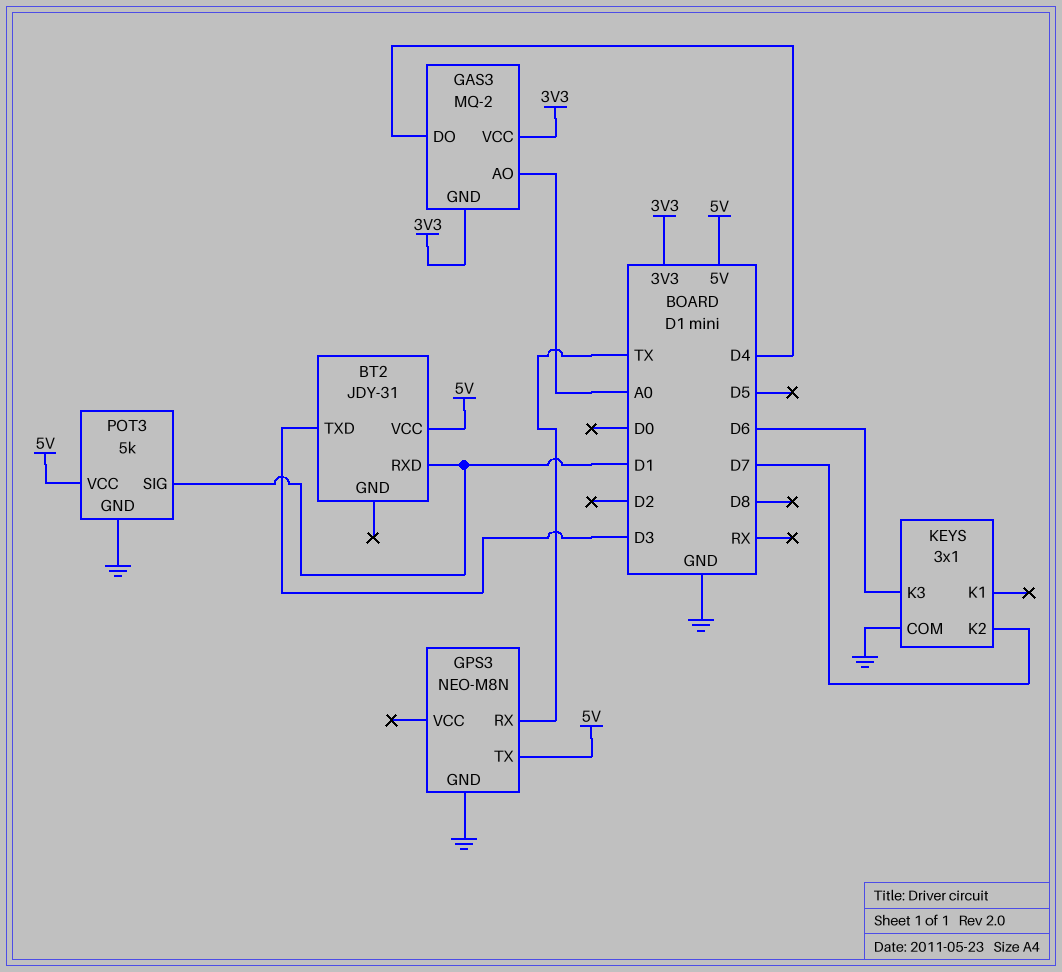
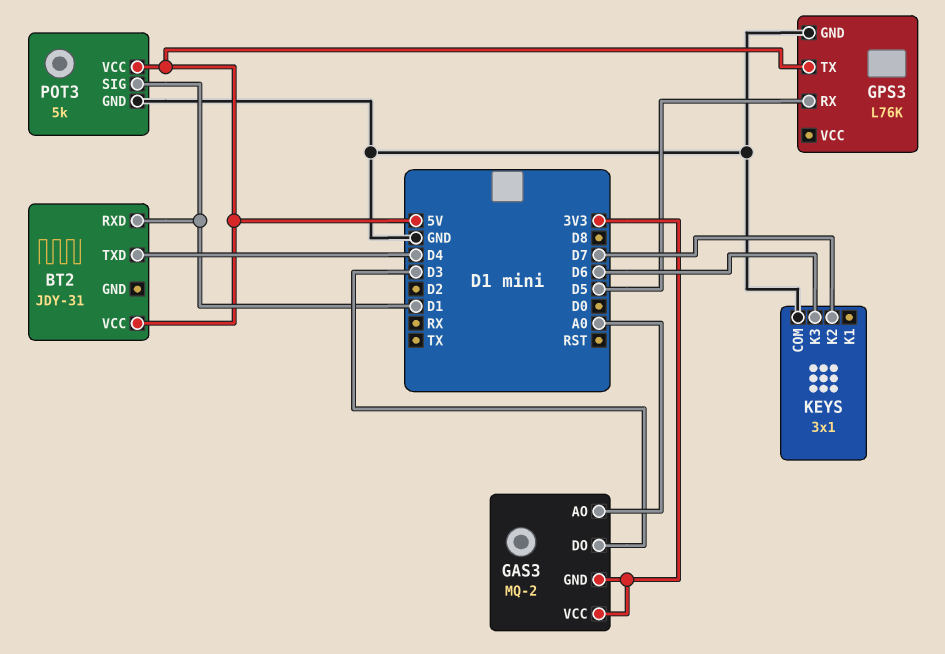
BT2 pin TXD: D3 -> D4
GAS3 pin DO: D4 -> D3
GPS3: NEO-M8N -> L76K
GPS3 pin RX: TX -> D5

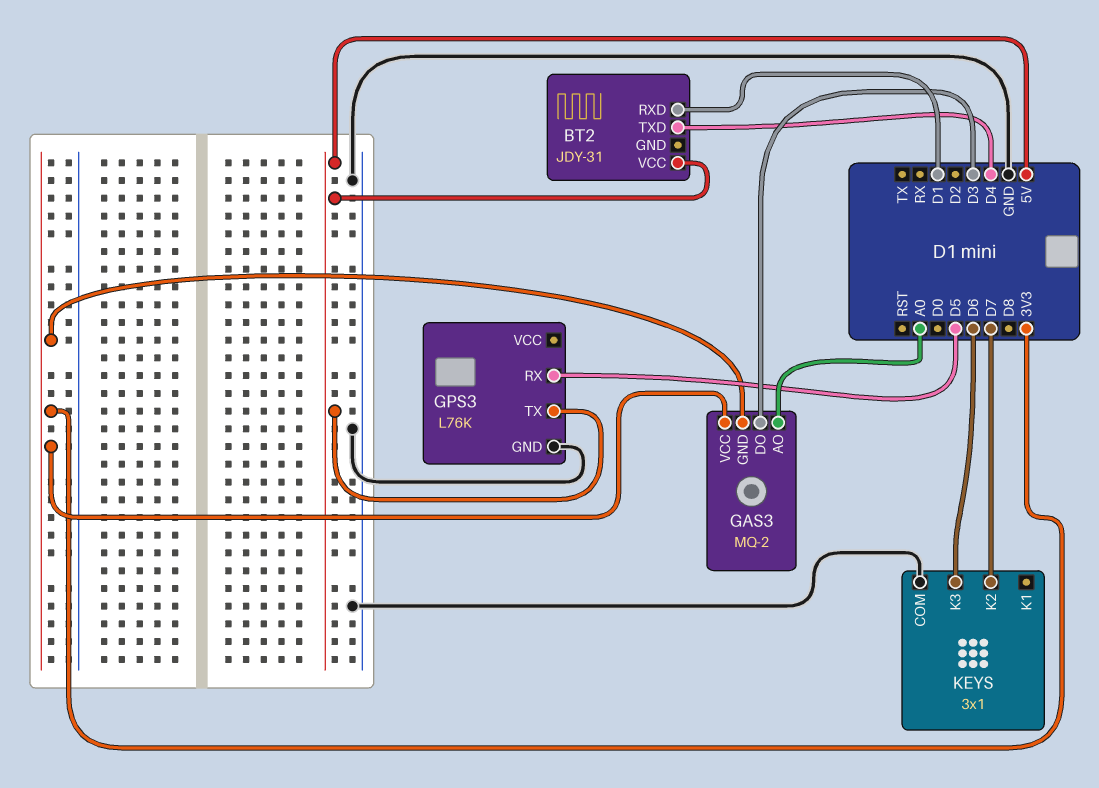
POT3: 5k -> none
POT3 pin GND: GND -> none
POT3 pin SIG: D1 -> none
POT3 pin VCC: 5V -> none

